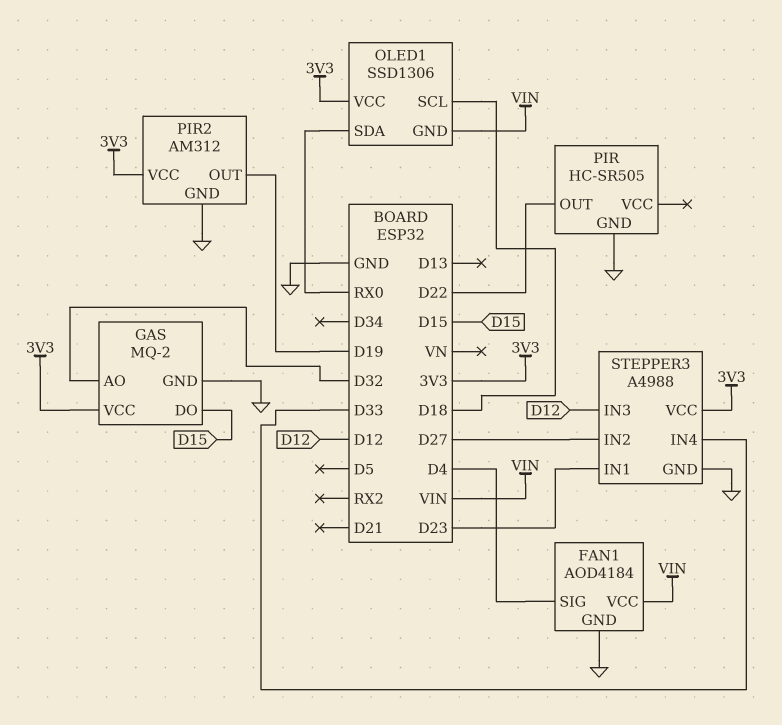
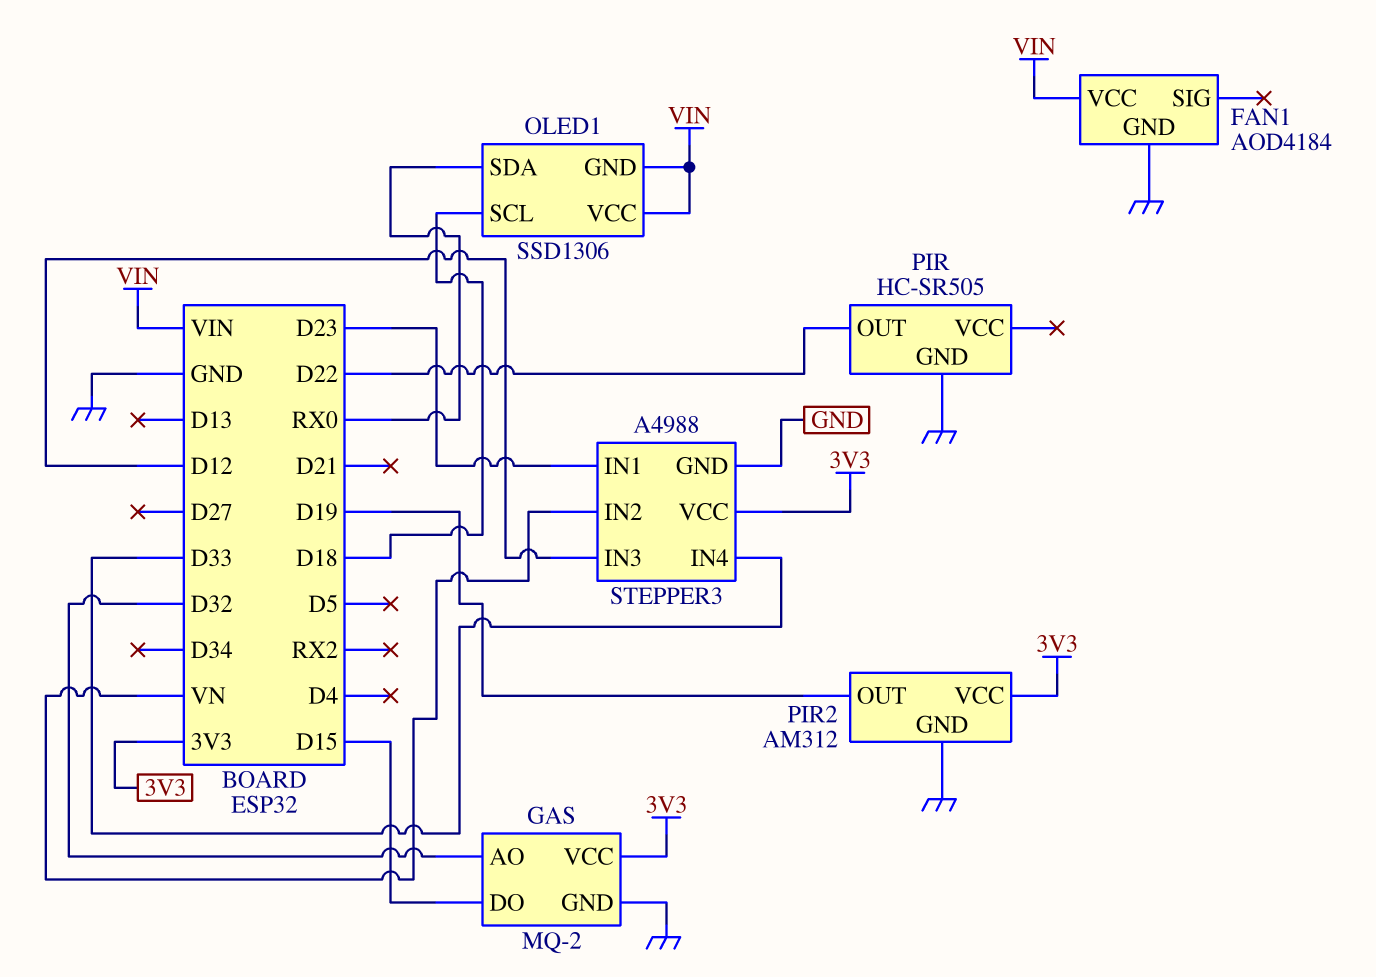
FAN1 pin SIG: D4 -> none
OLED1 pin VCC: 3V3 -> VIN
STEPPER3 pin IN2: D27 -> VN

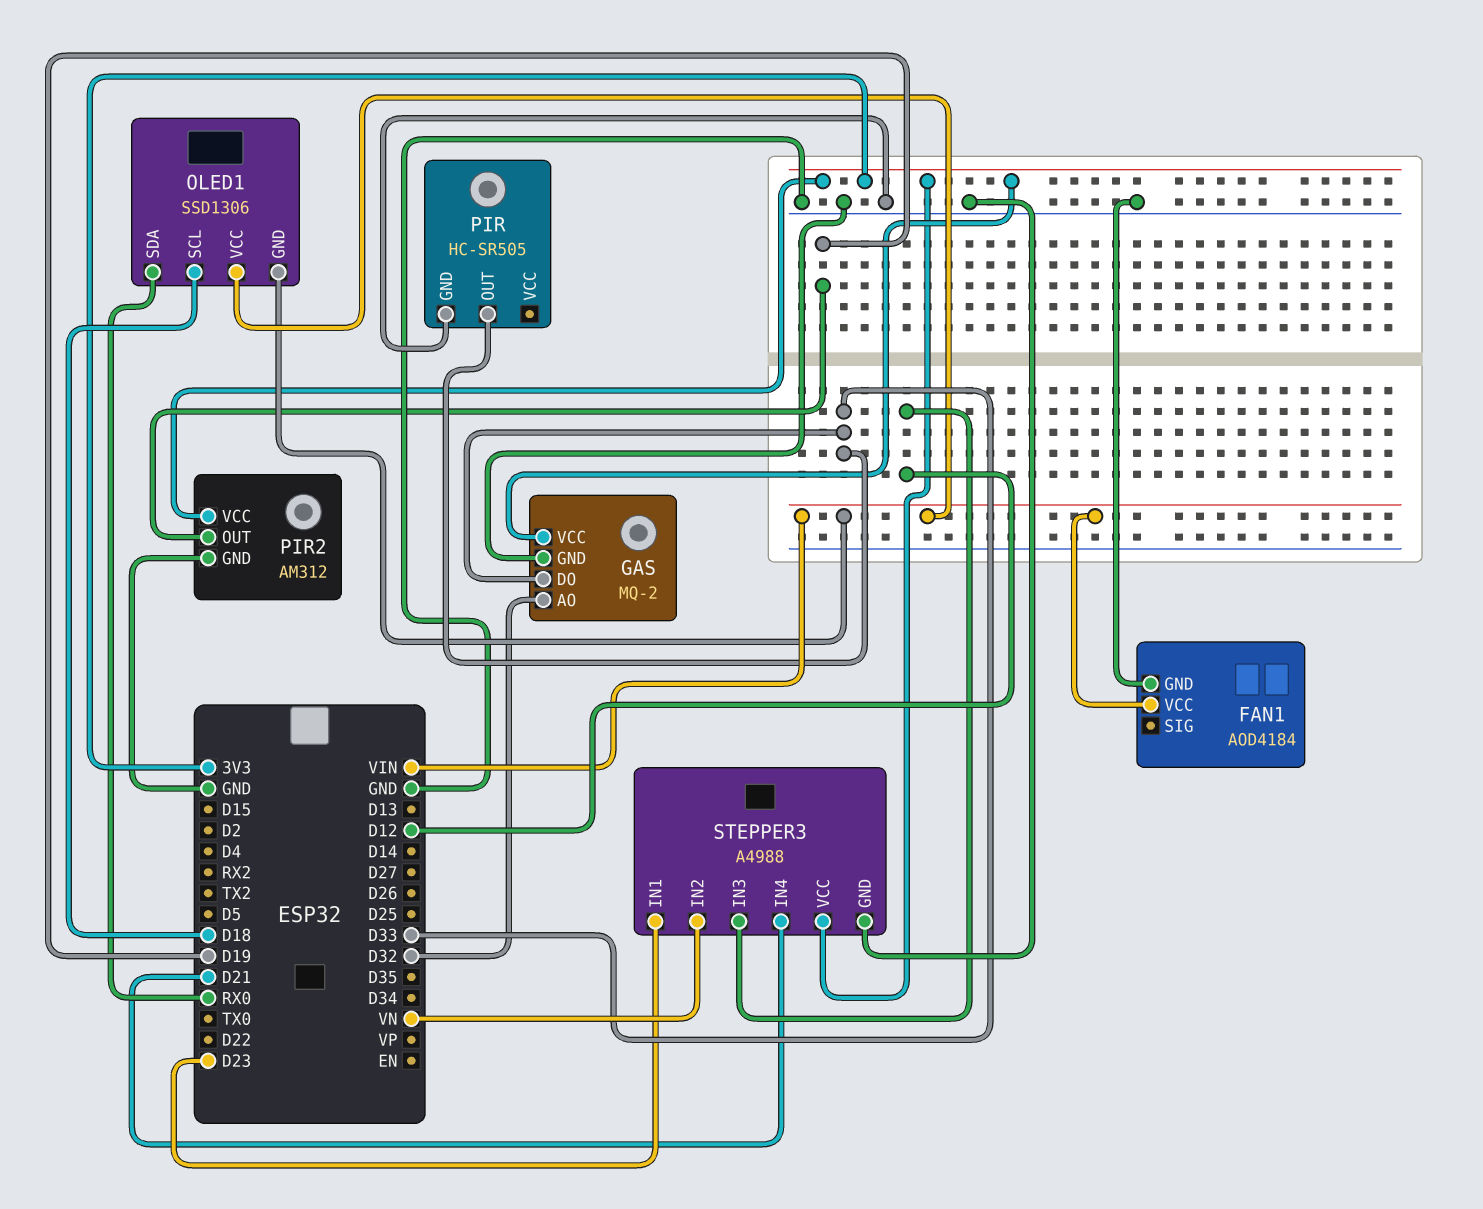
GAS pin DO: D15 -> D33
PIR pin OUT: D22 -> D33
STEPPER3 pin IN4: D33 -> D21

